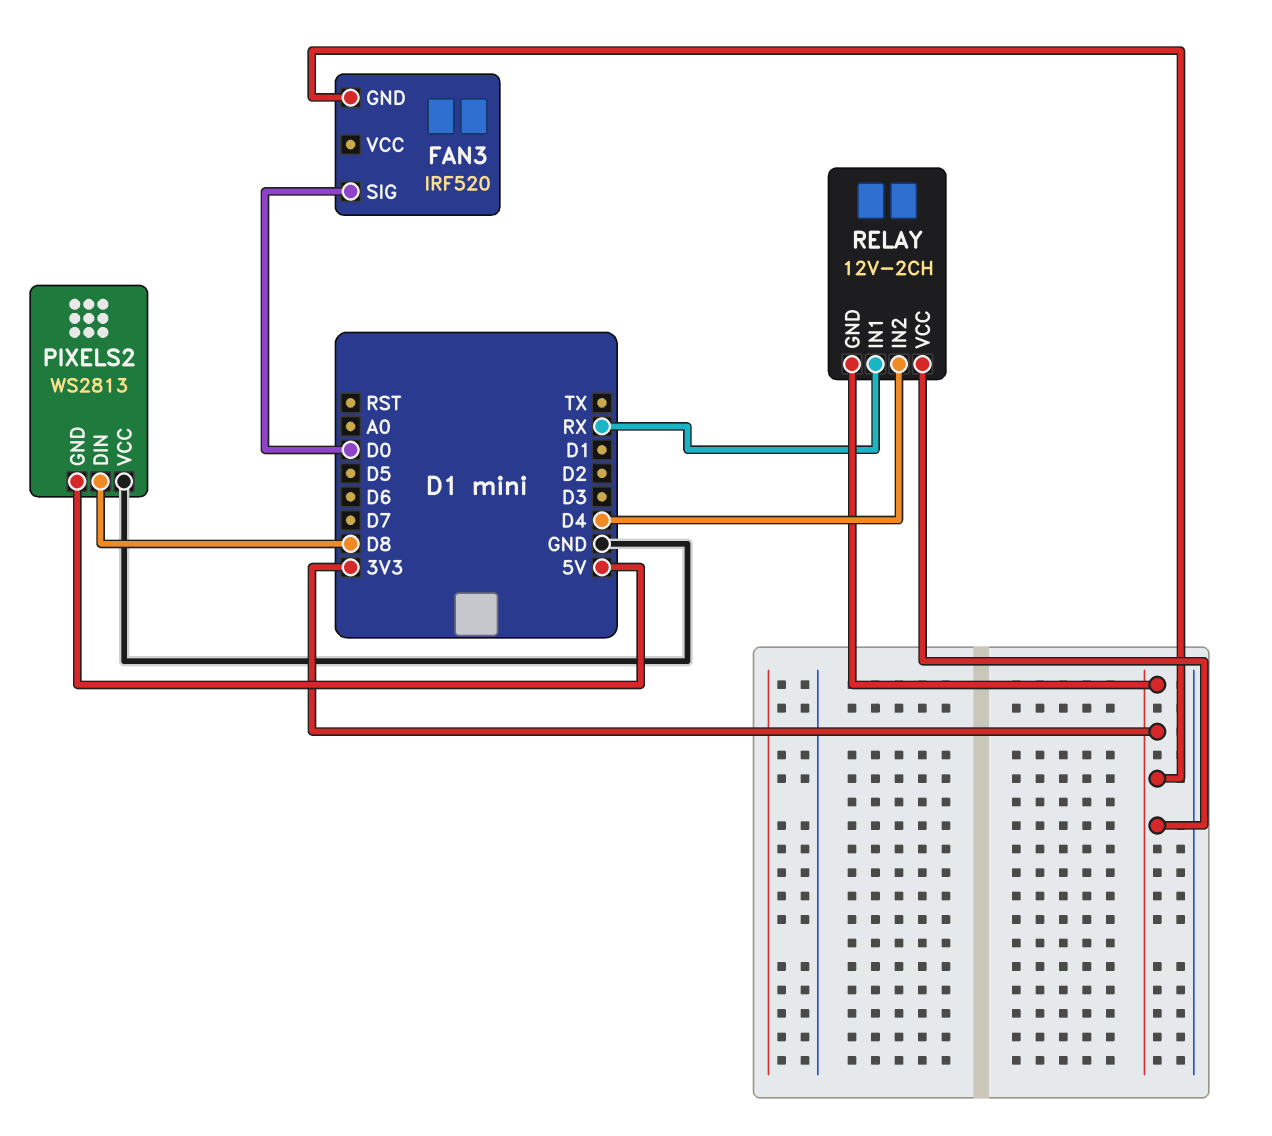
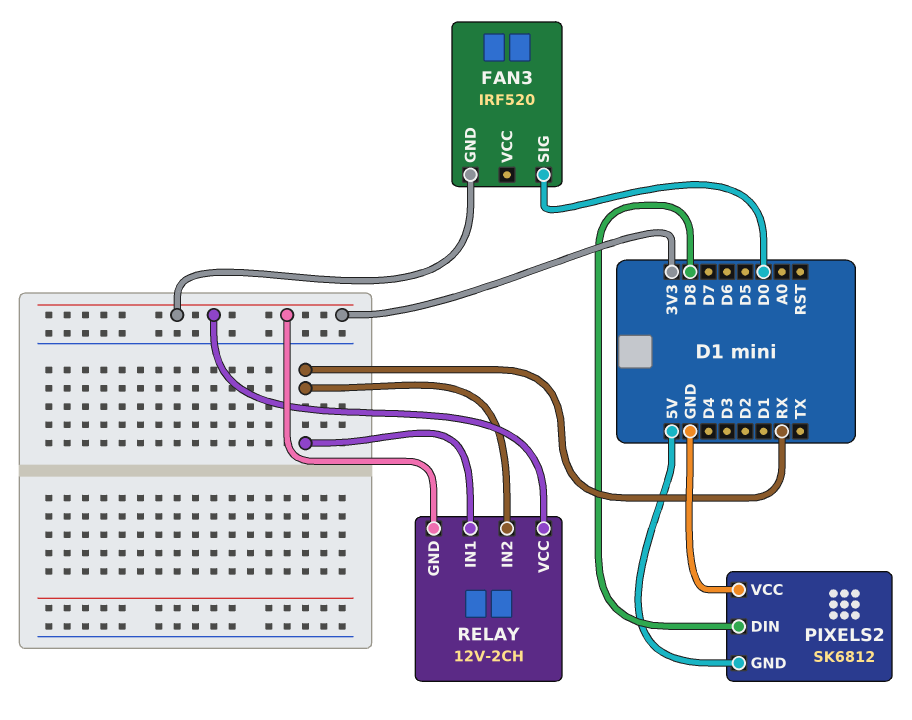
PIXELS2: WS2813 -> SK6812
RELAY pin IN2: D4 -> RX

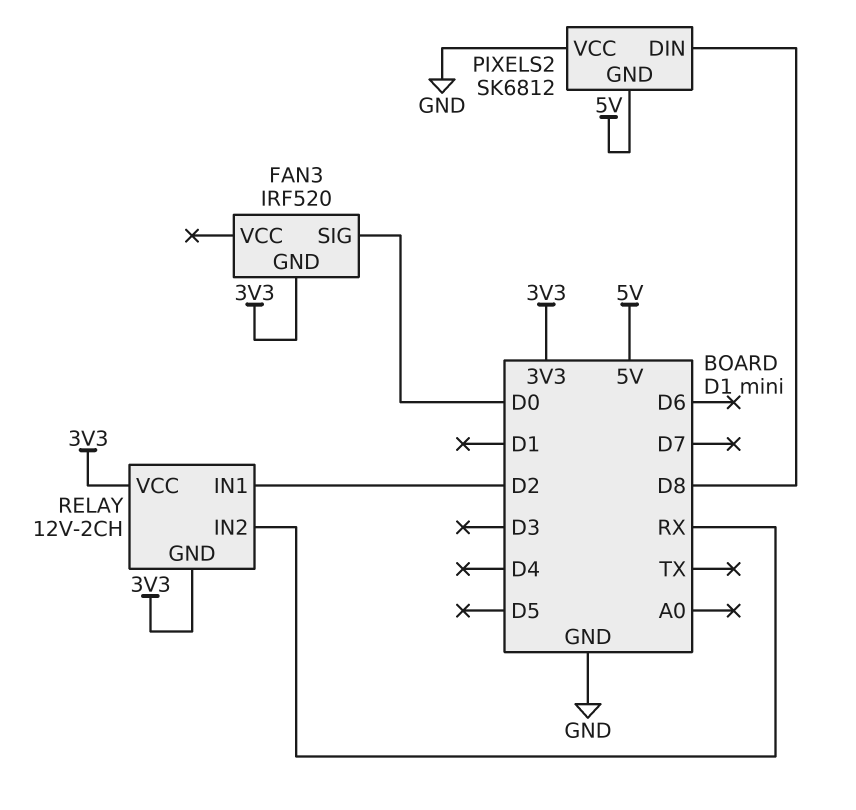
RELAY pin IN1: RX -> D2

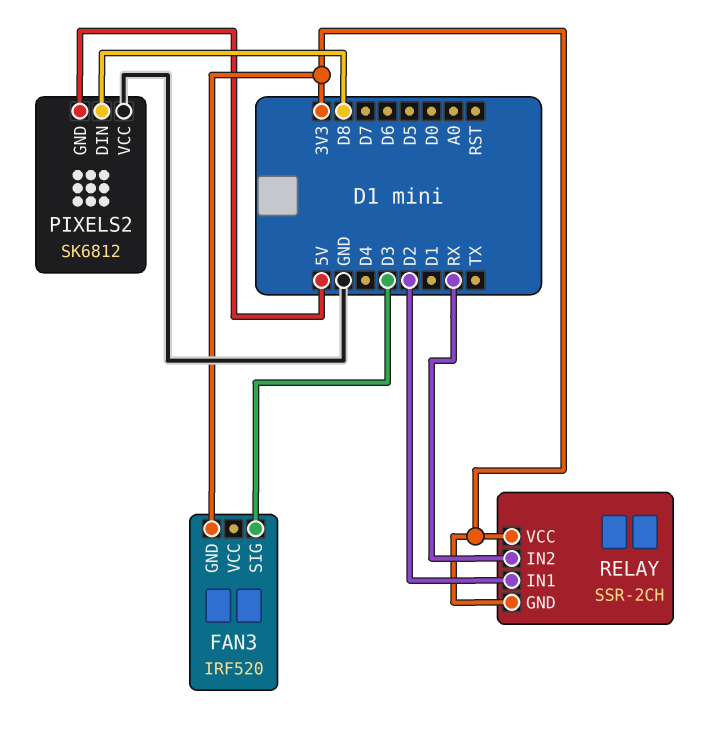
FAN3 pin SIG: D0 -> D3
RELAY: 12V-2CH -> SSR-2CH

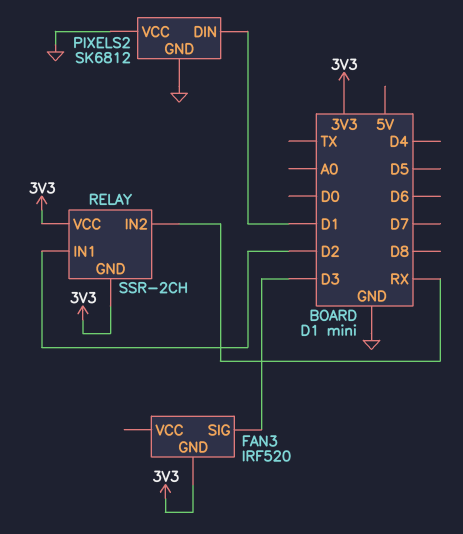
PIXELS2 pin DIN: D8 -> D1
PIXELS2 pin GND: 5V -> GND

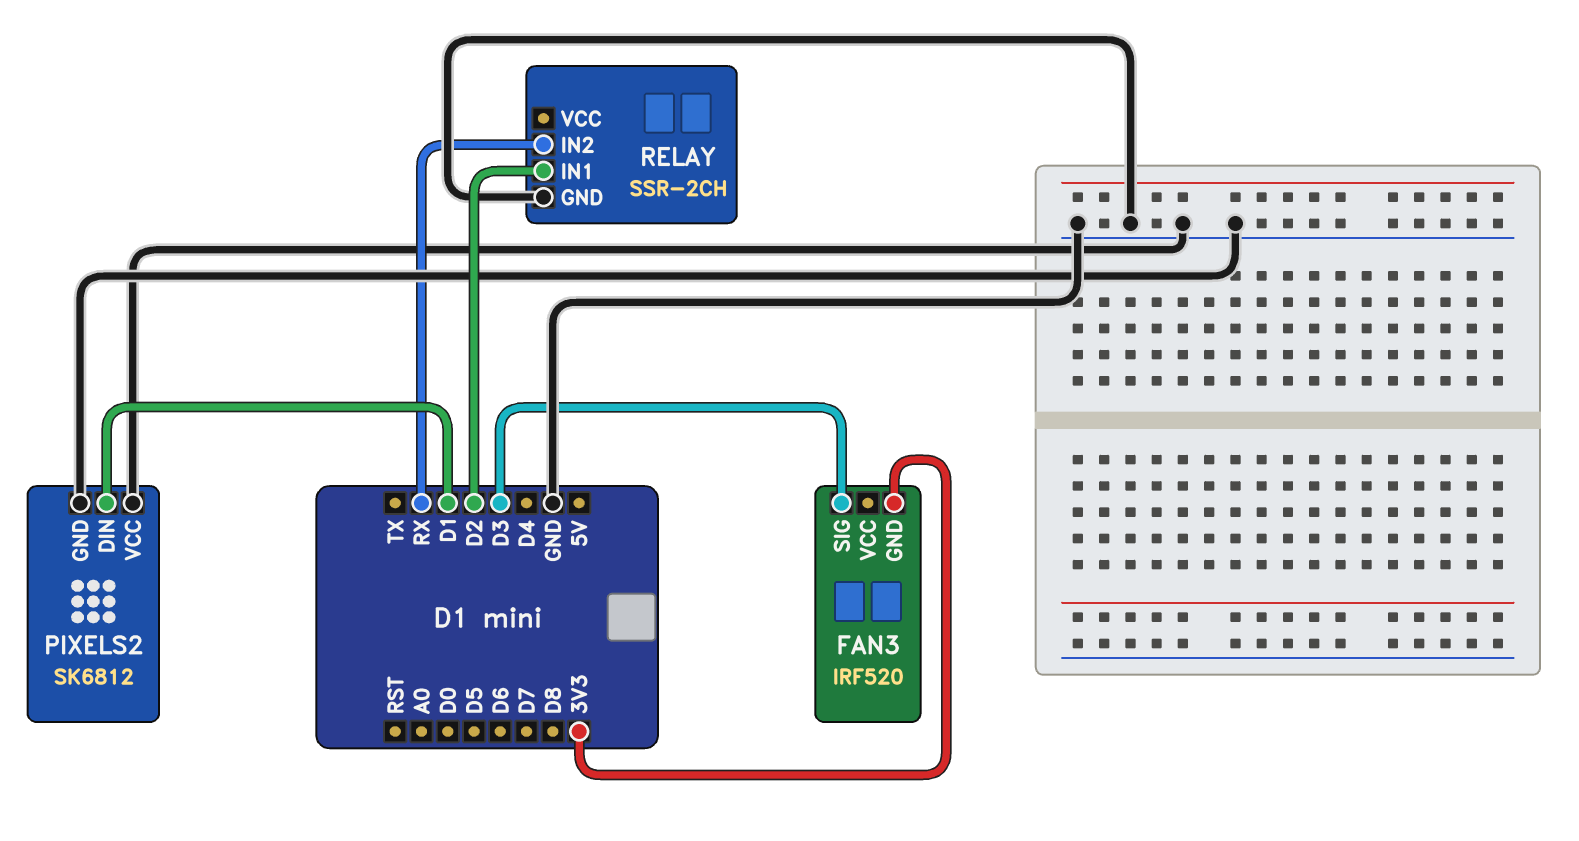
RELAY pin GND: 3V3 -> GND
RELAY pin VCC: 3V3 -> none

